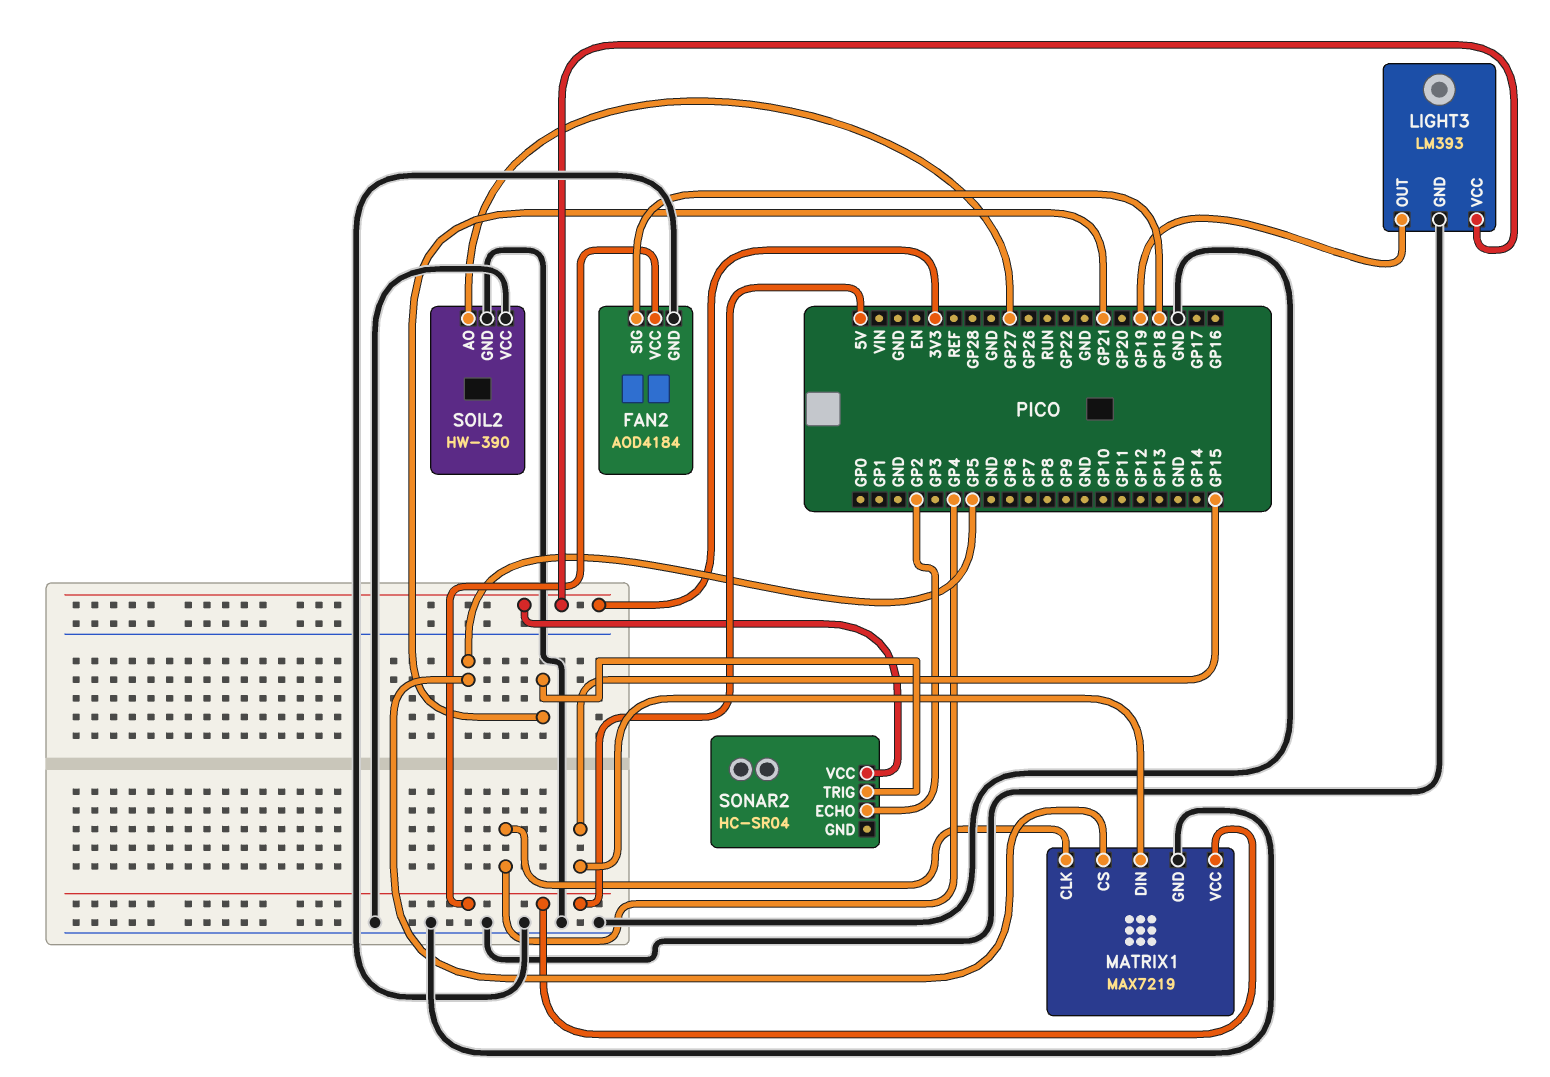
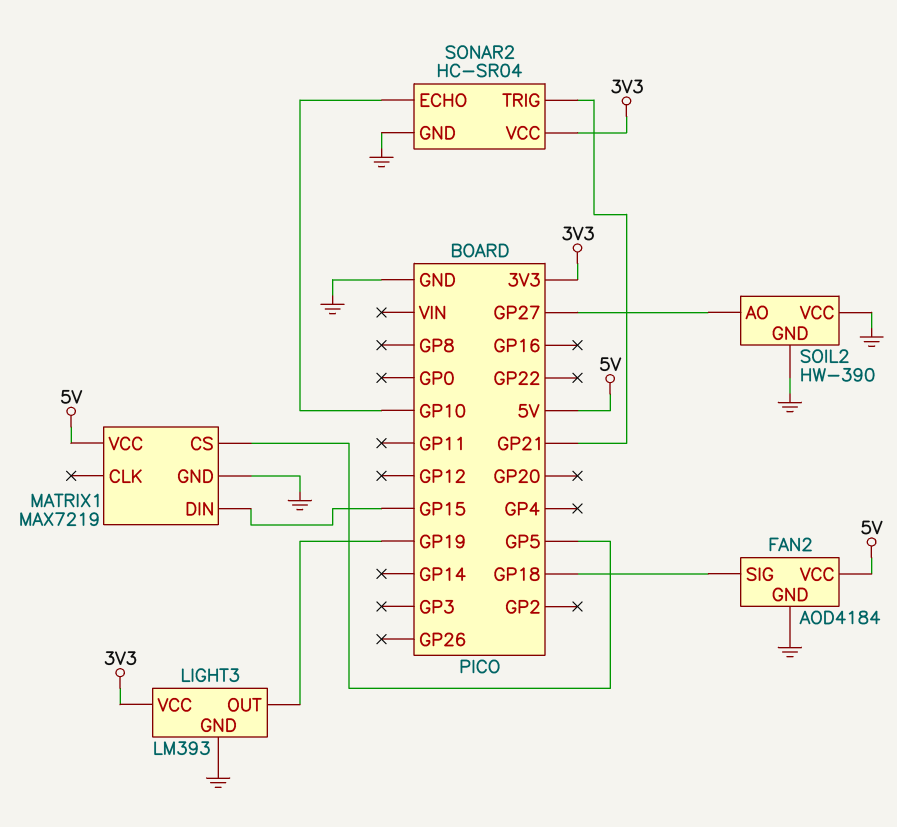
MATRIX1 pin CLK: GP4 -> none
SONAR2 pin ECHO: GP2 -> GP10
SONAR2 pin GND: none -> GND

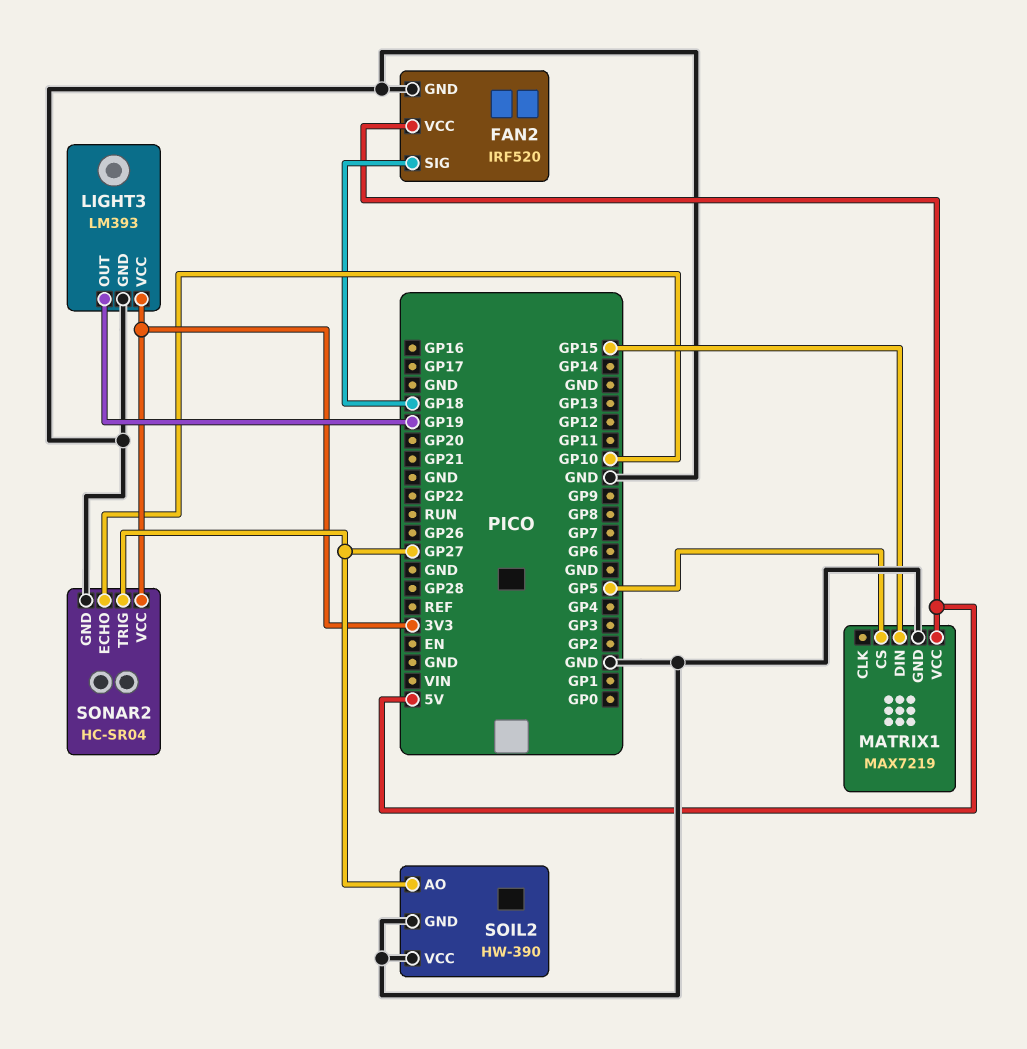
FAN2: AOD4184 -> IRF520
SONAR2 pin TRIG: GP21 -> GP27

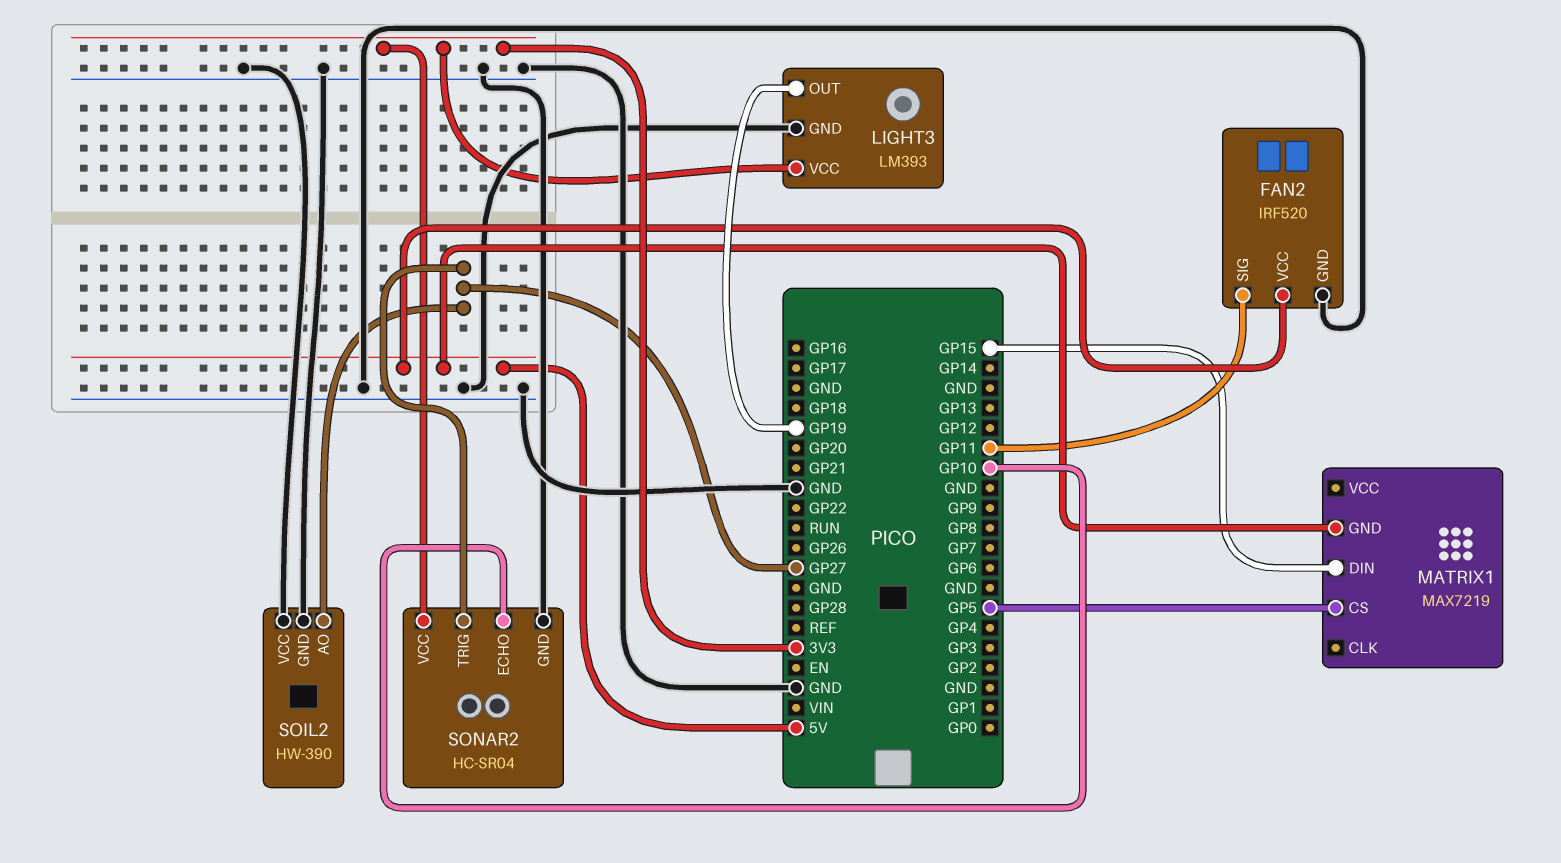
FAN2 pin SIG: GP18 -> GP11
MATRIX1 pin GND: GND -> 5V
MATRIX1 pin VCC: 5V -> none

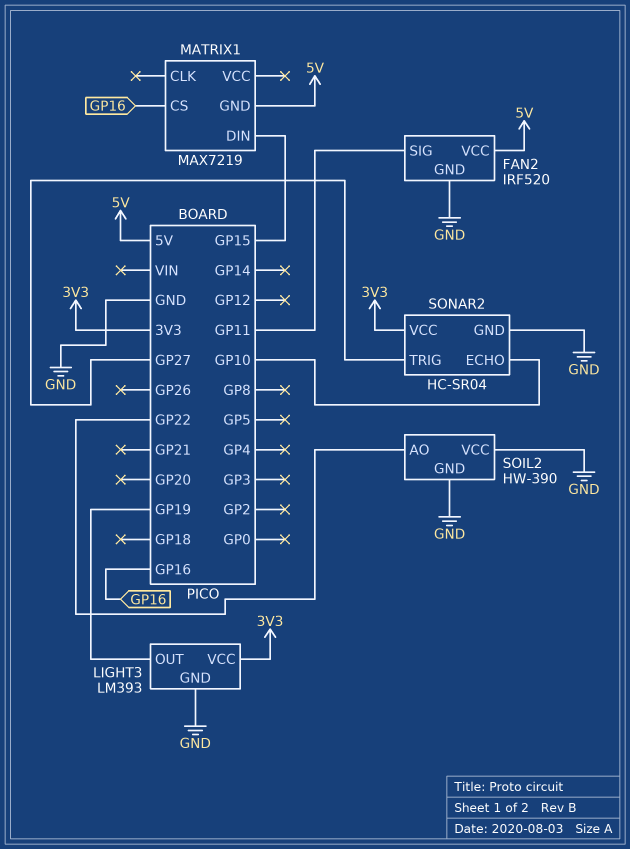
MATRIX1 pin CS: GP5 -> GP16
SOIL2 pin AO: GP27 -> GP22

